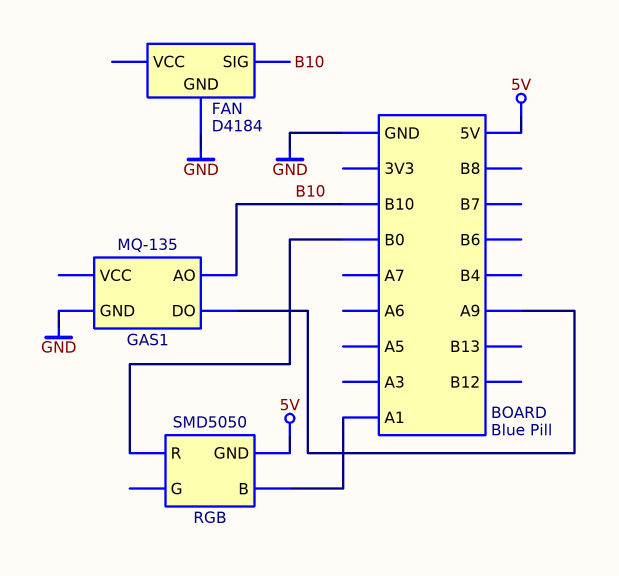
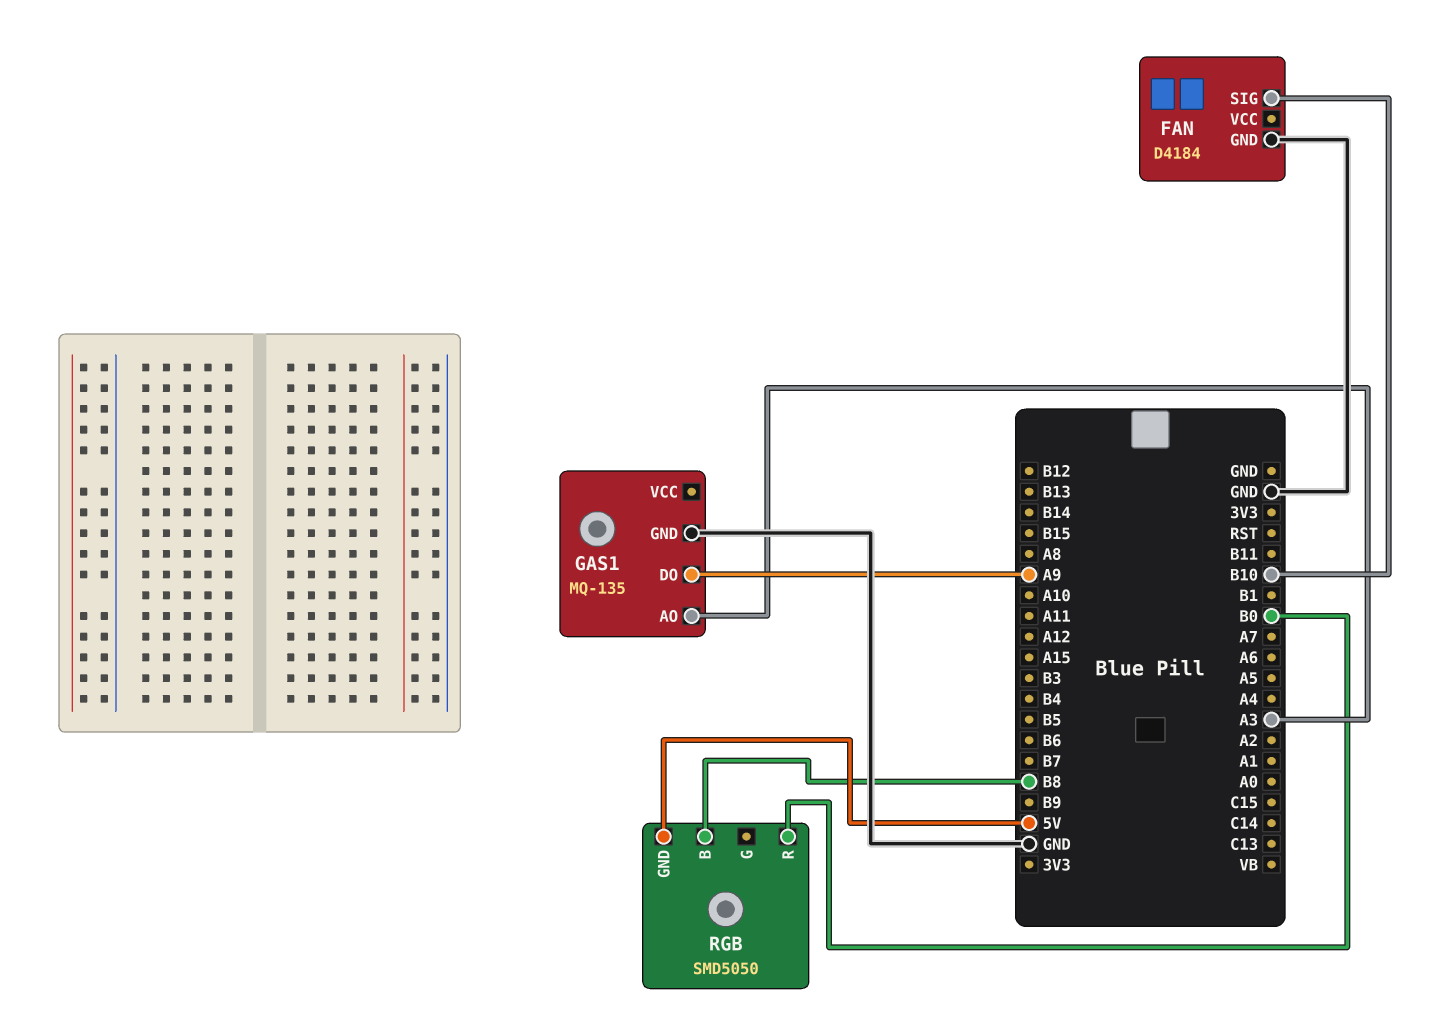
GAS1 pin AO: B10 -> A3
RGB pin B: A1 -> B8

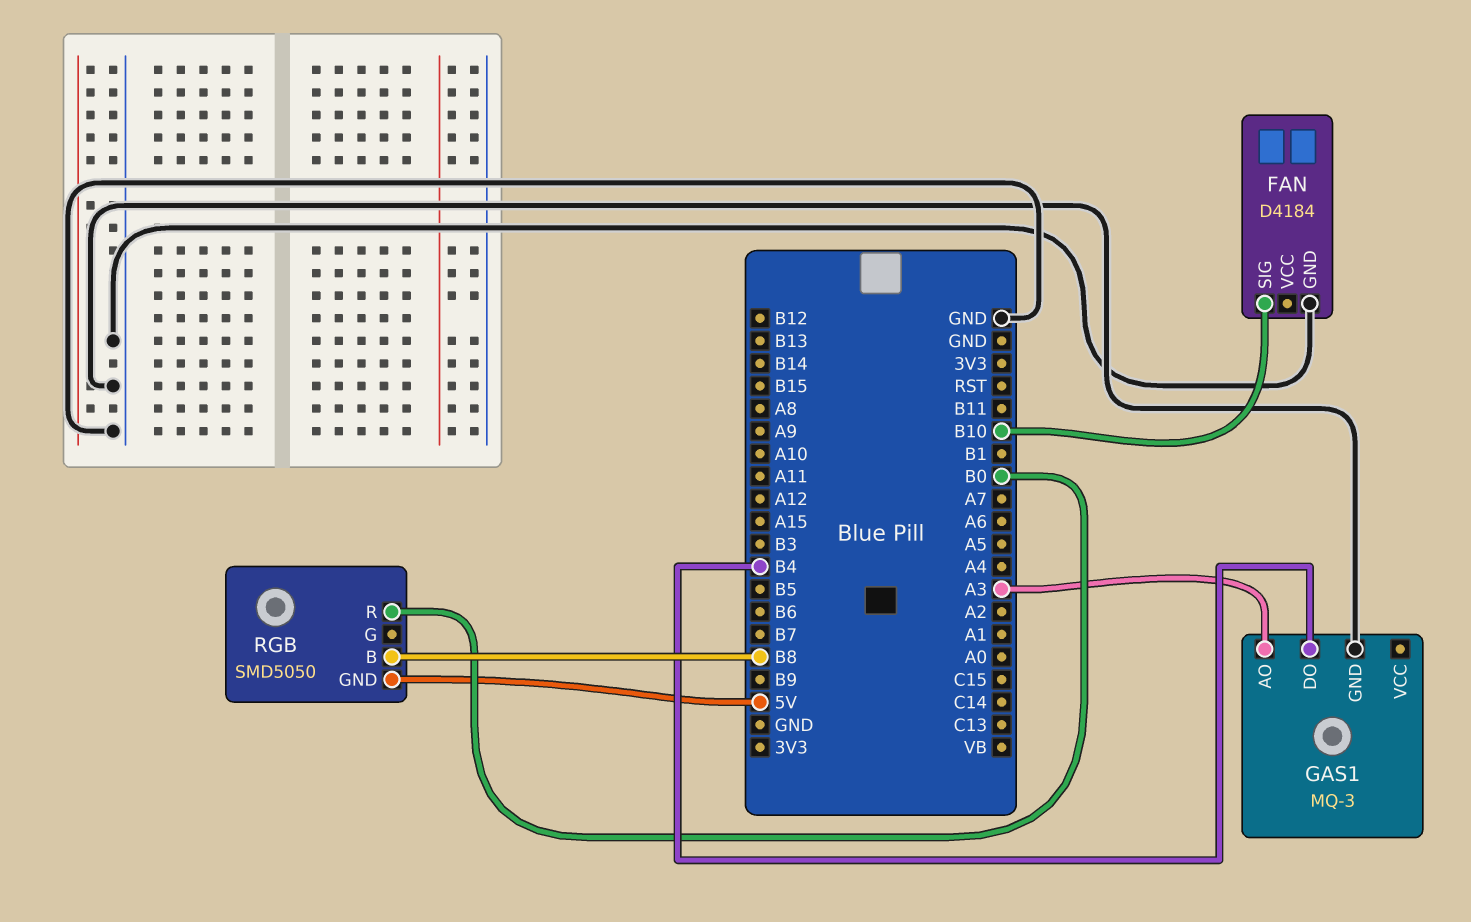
GAS1: MQ-135 -> MQ-3
GAS1 pin DO: A9 -> B4

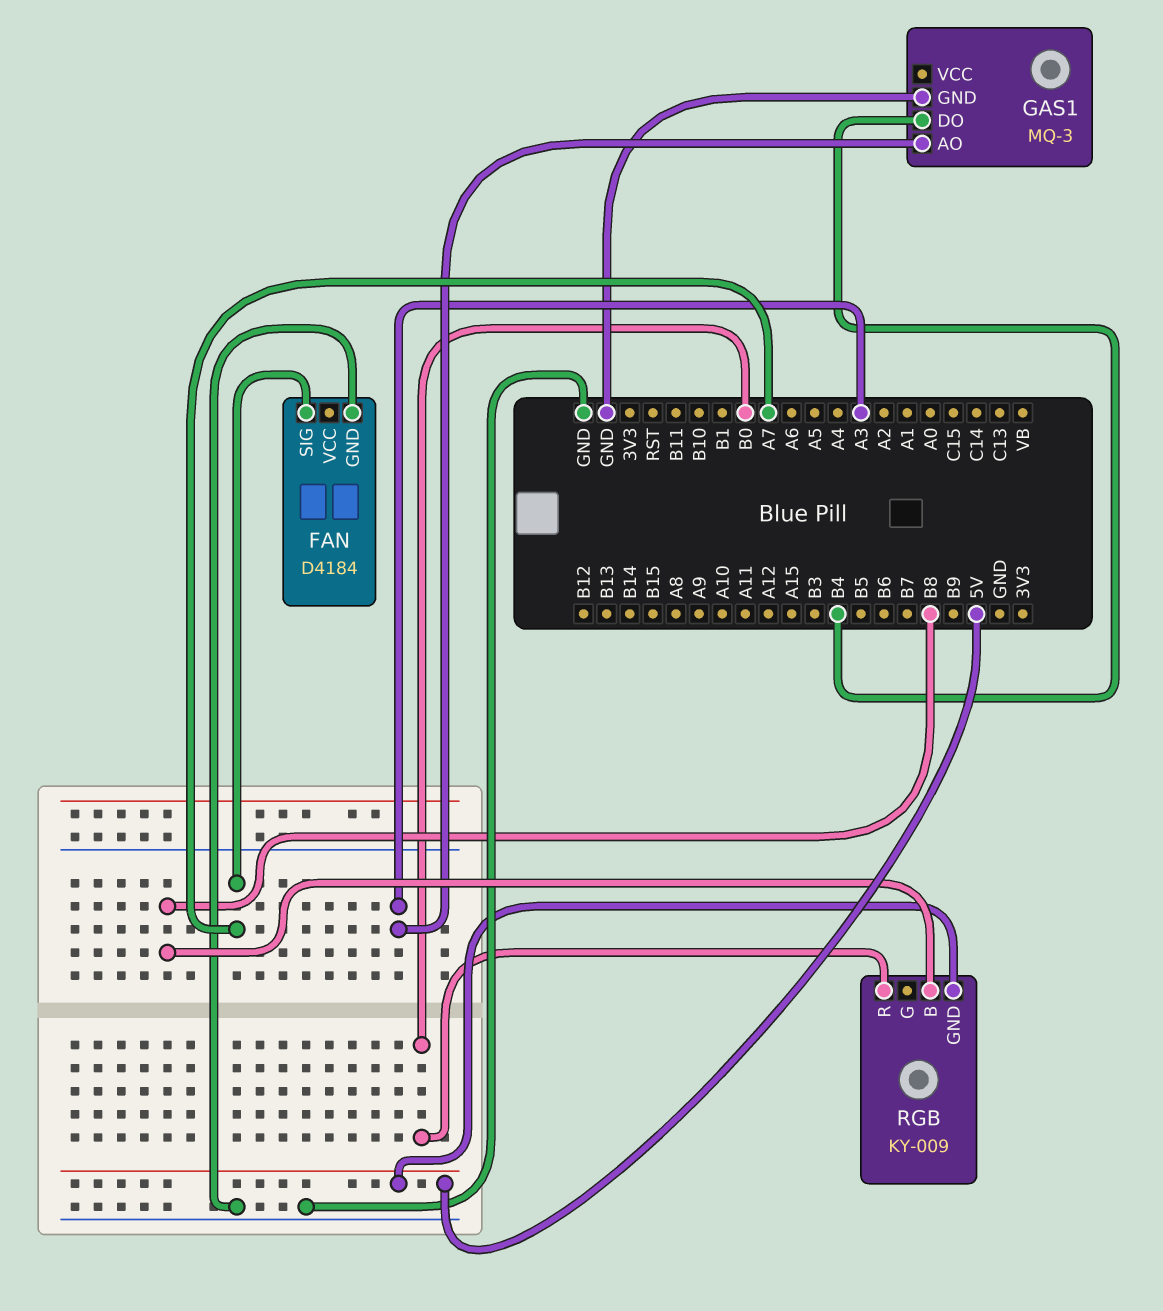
FAN pin SIG: B10 -> A7
RGB: SMD5050 -> KY-009

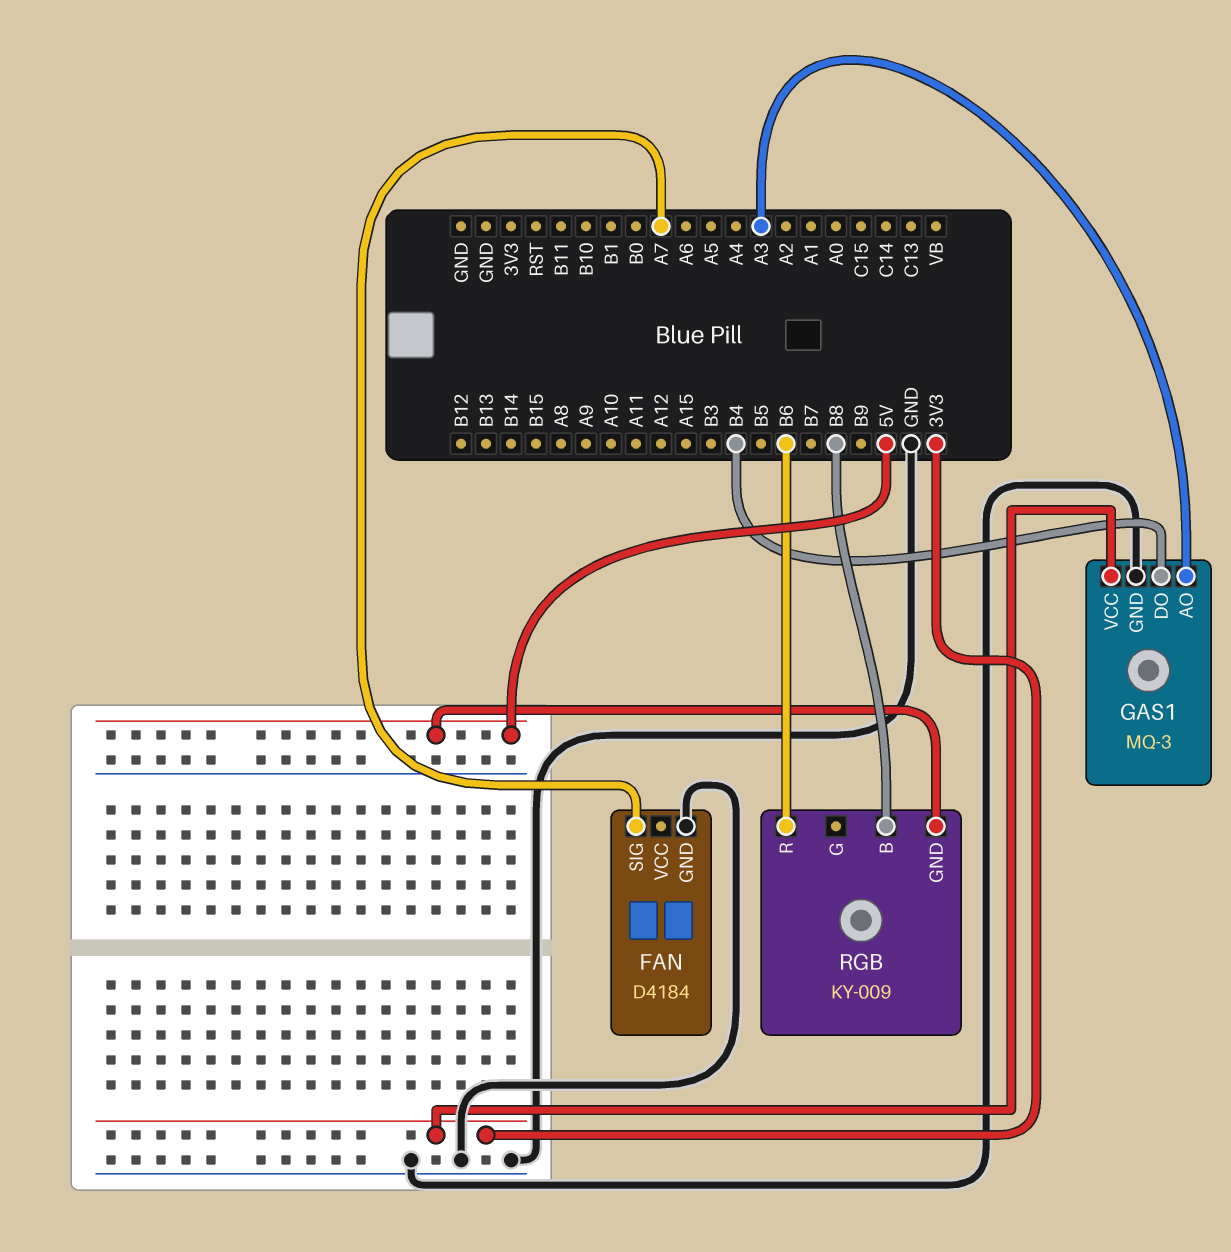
GAS1 pin VCC: none -> 3V3
RGB pin R: B0 -> B6

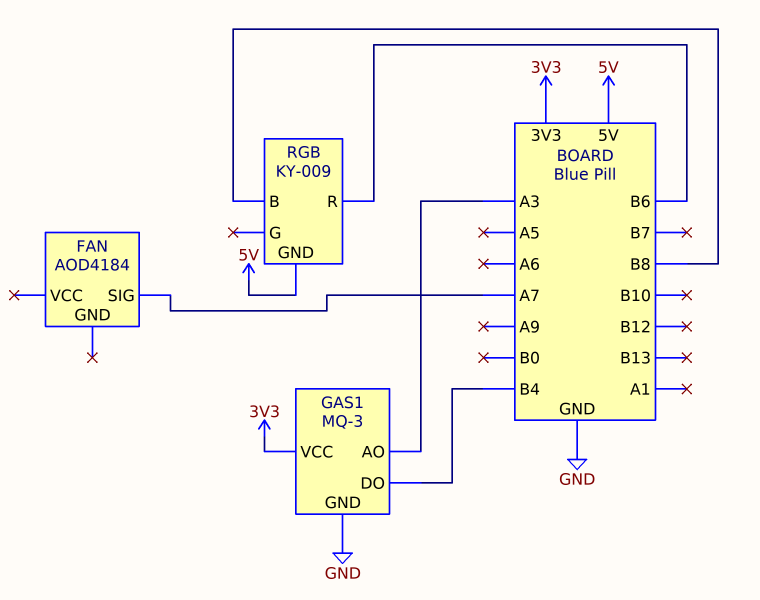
FAN: D4184 -> AOD4184
FAN pin GND: GND -> none

